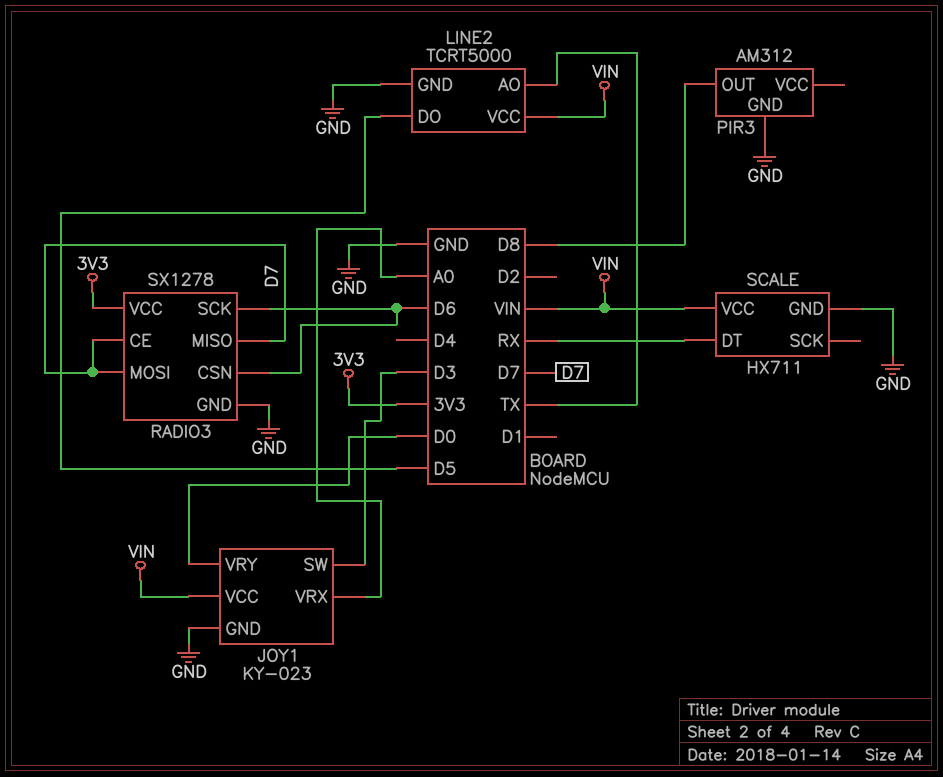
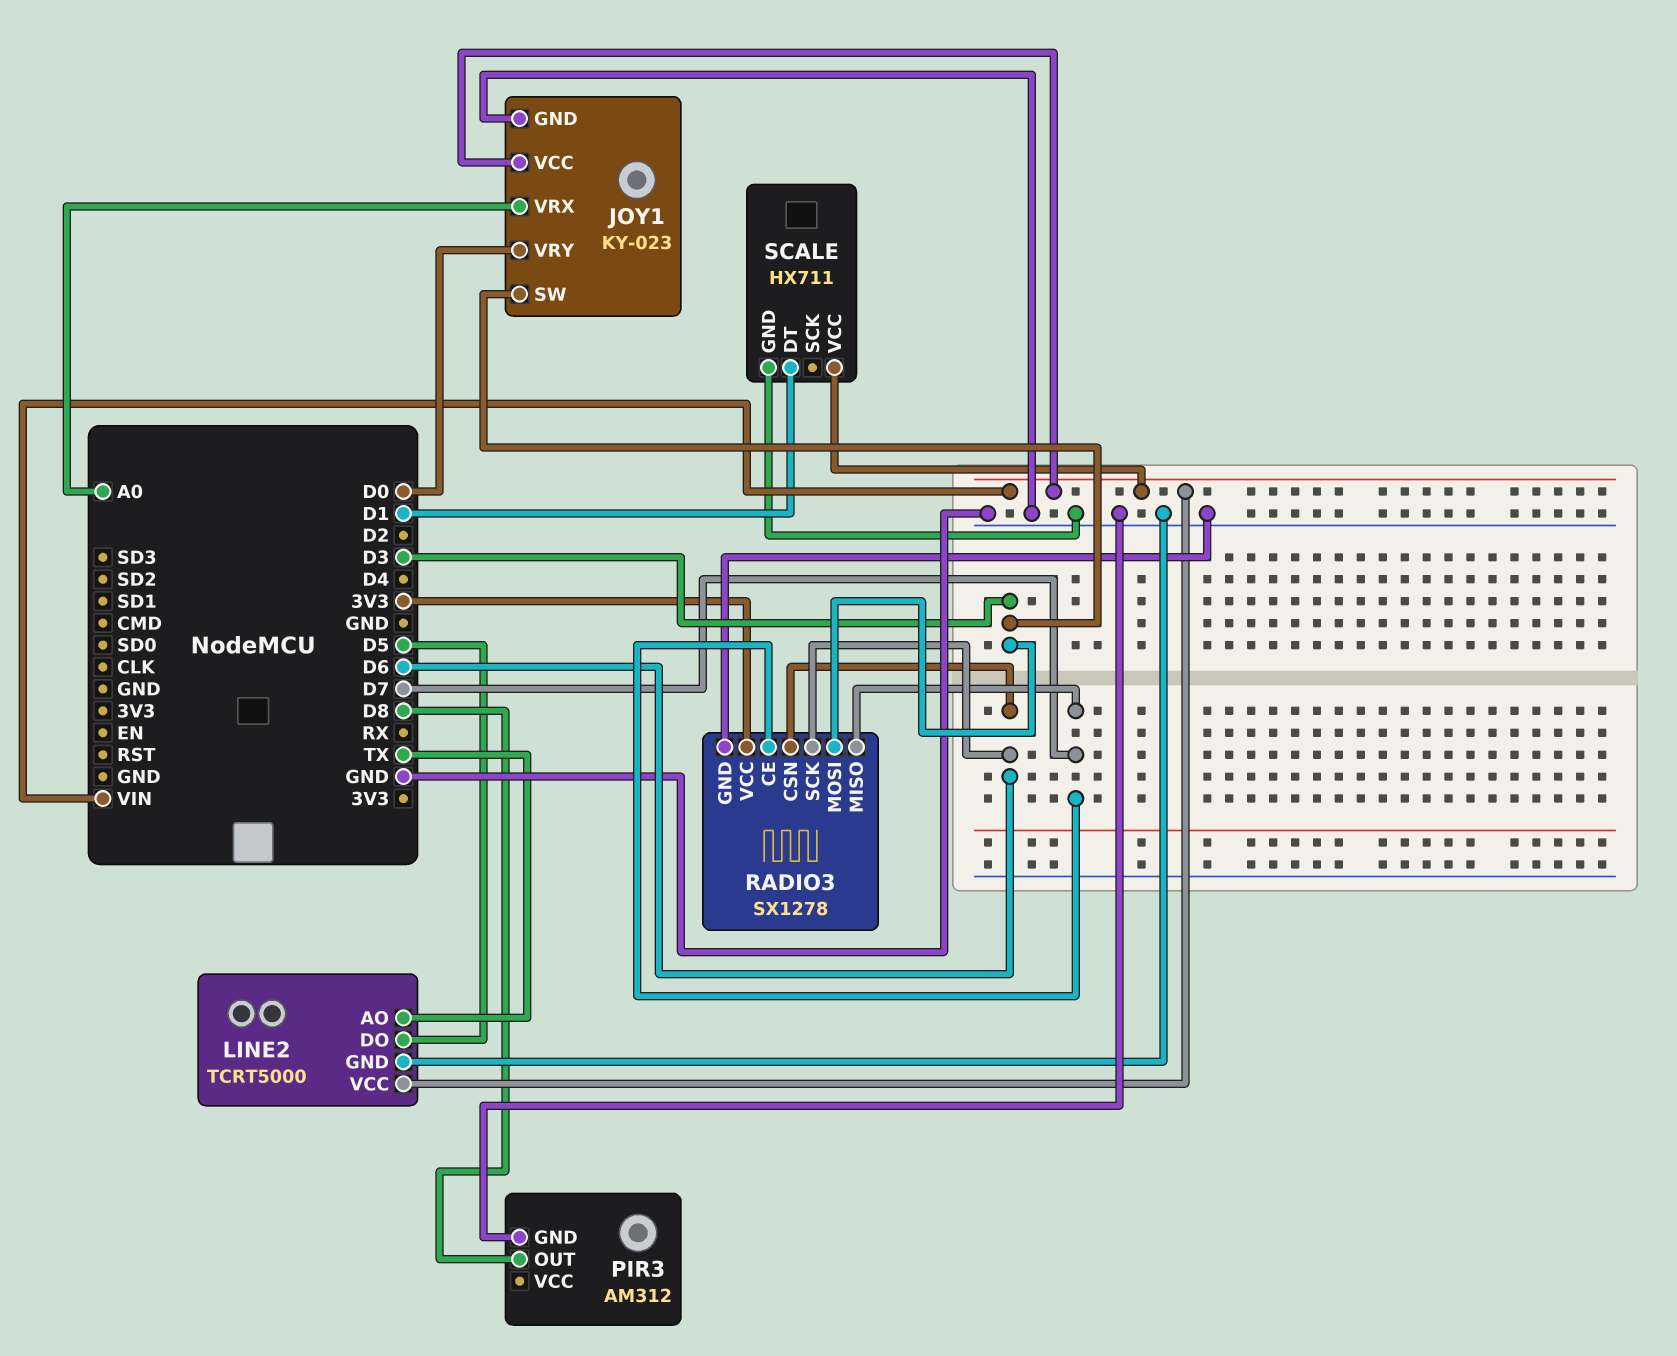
RADIO3 pin MOSI: D7 -> D3
SCALE pin DT: RX -> D1

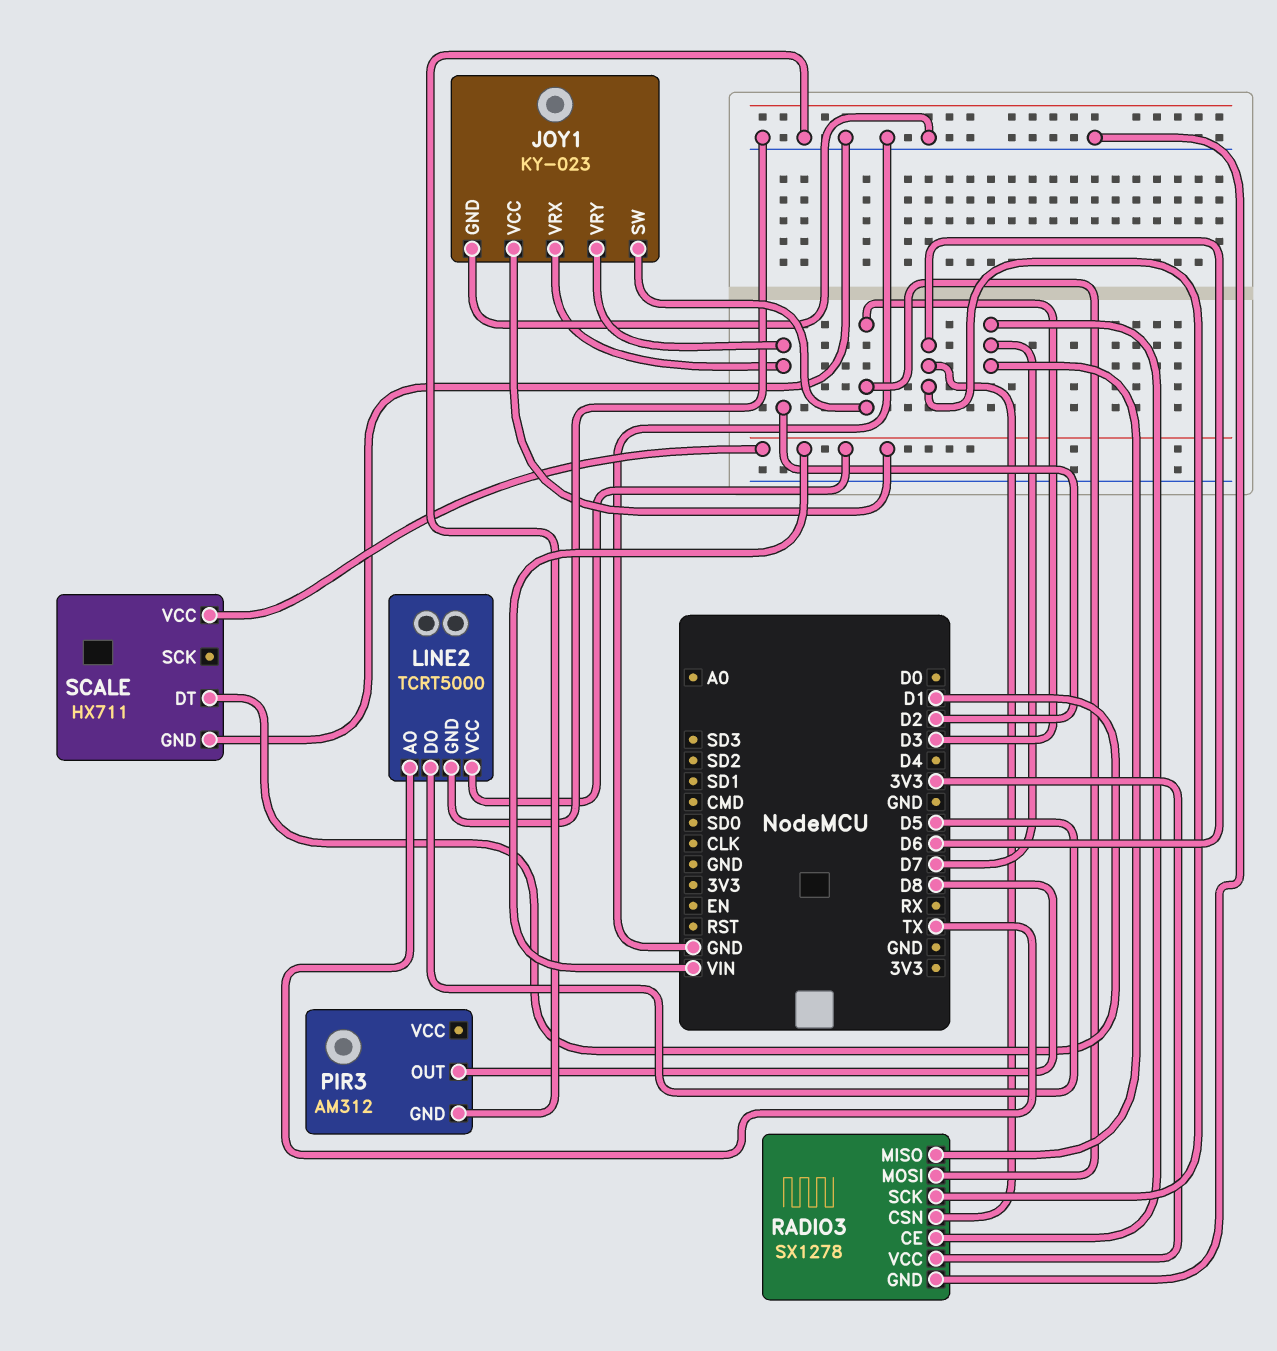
JOY1 pin VRX: A0 -> D2
JOY1 pin VRY: D0 -> D2

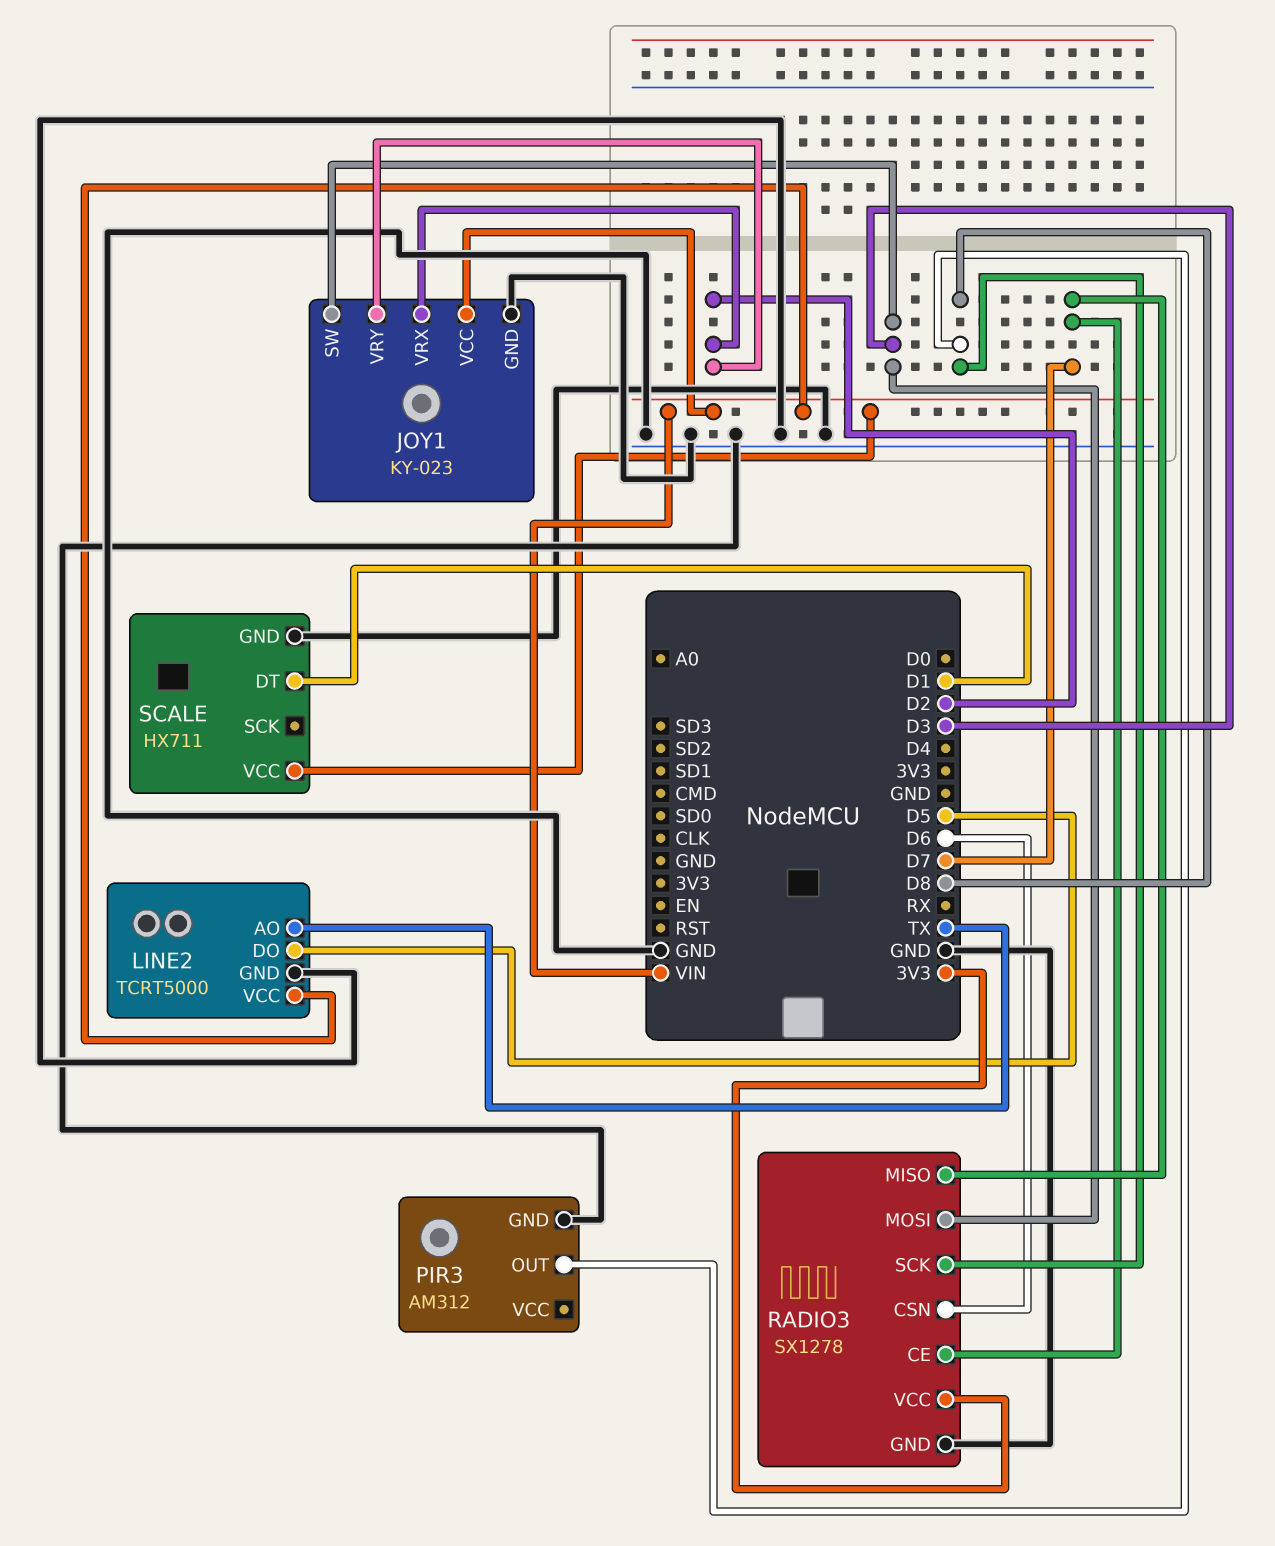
RADIO3 pin SCK: D6 -> D8

